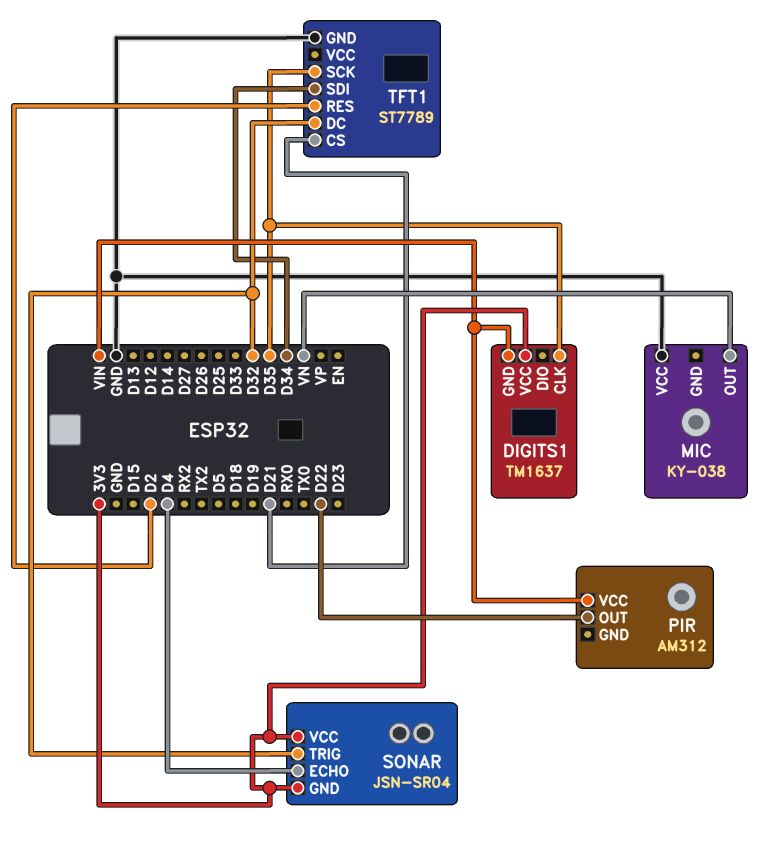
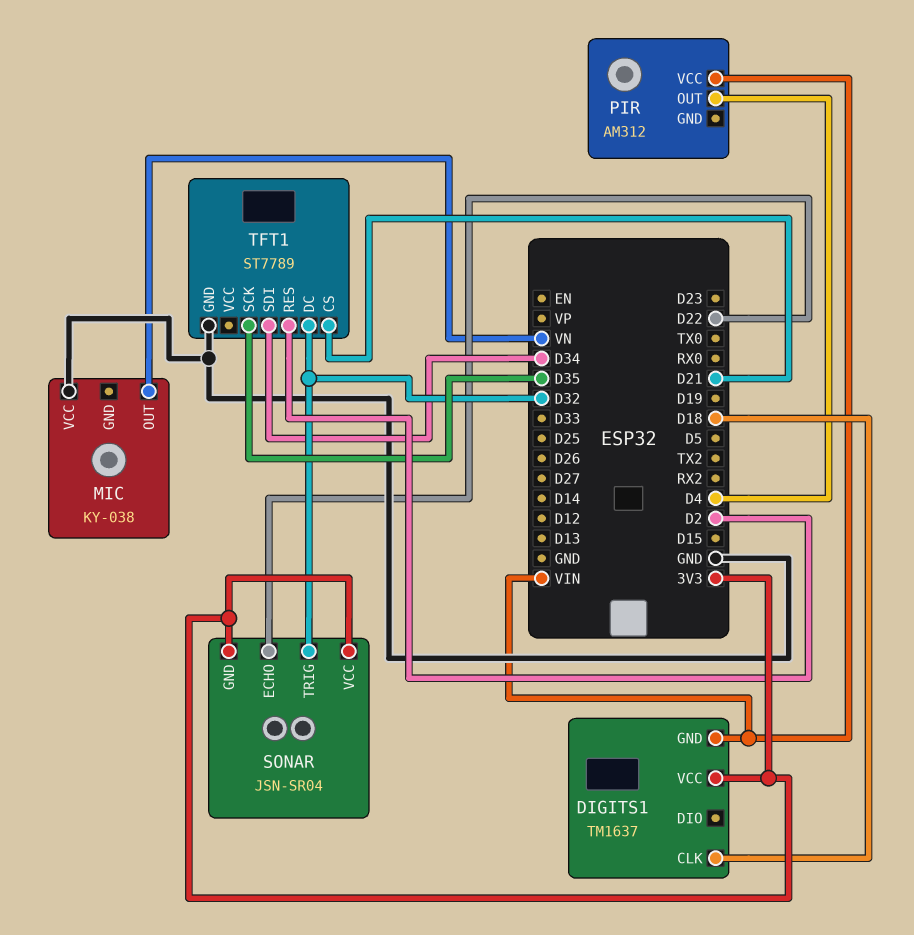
DIGITS1 pin CLK: D35 -> D18
PIR pin OUT: D22 -> D4
SONAR pin ECHO: D4 -> D22

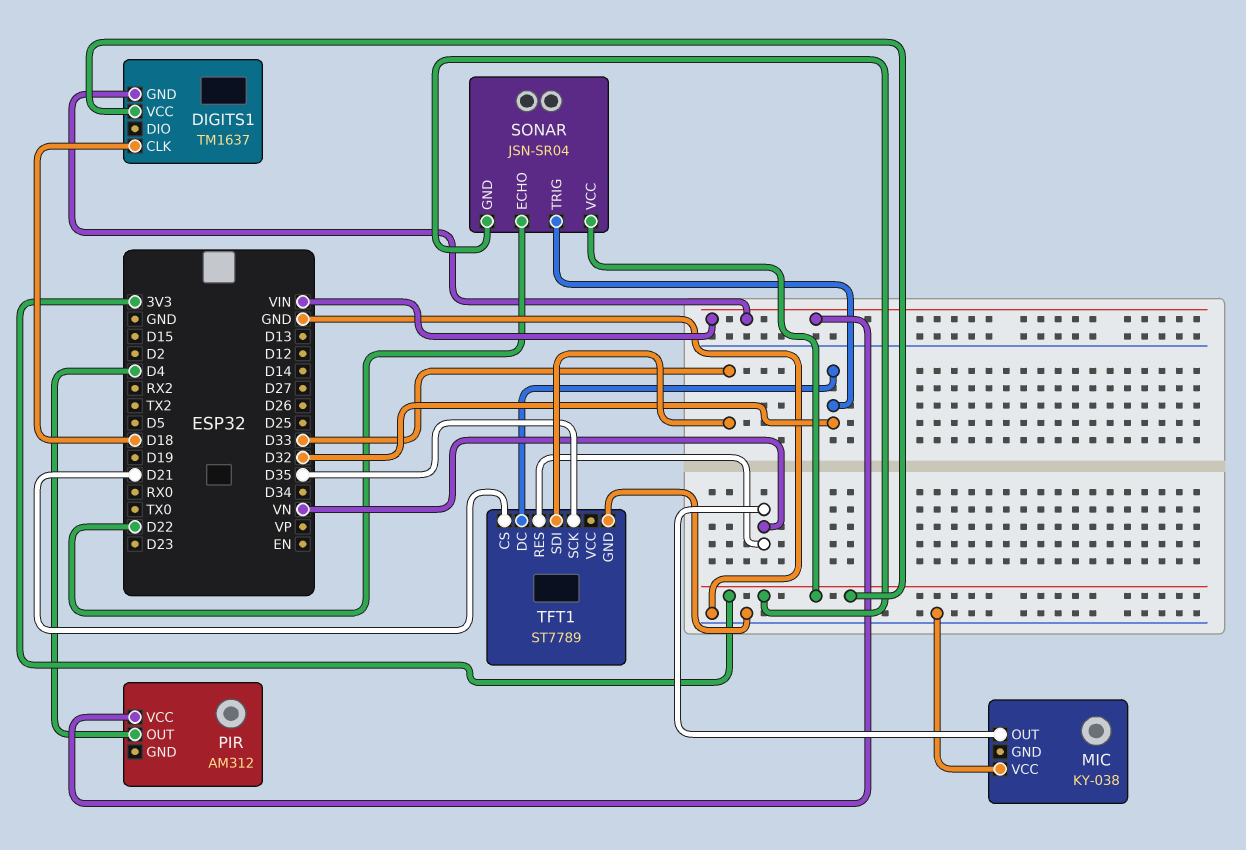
TFT1 pin RES: D2 -> VN
TFT1 pin SDI: D34 -> D33

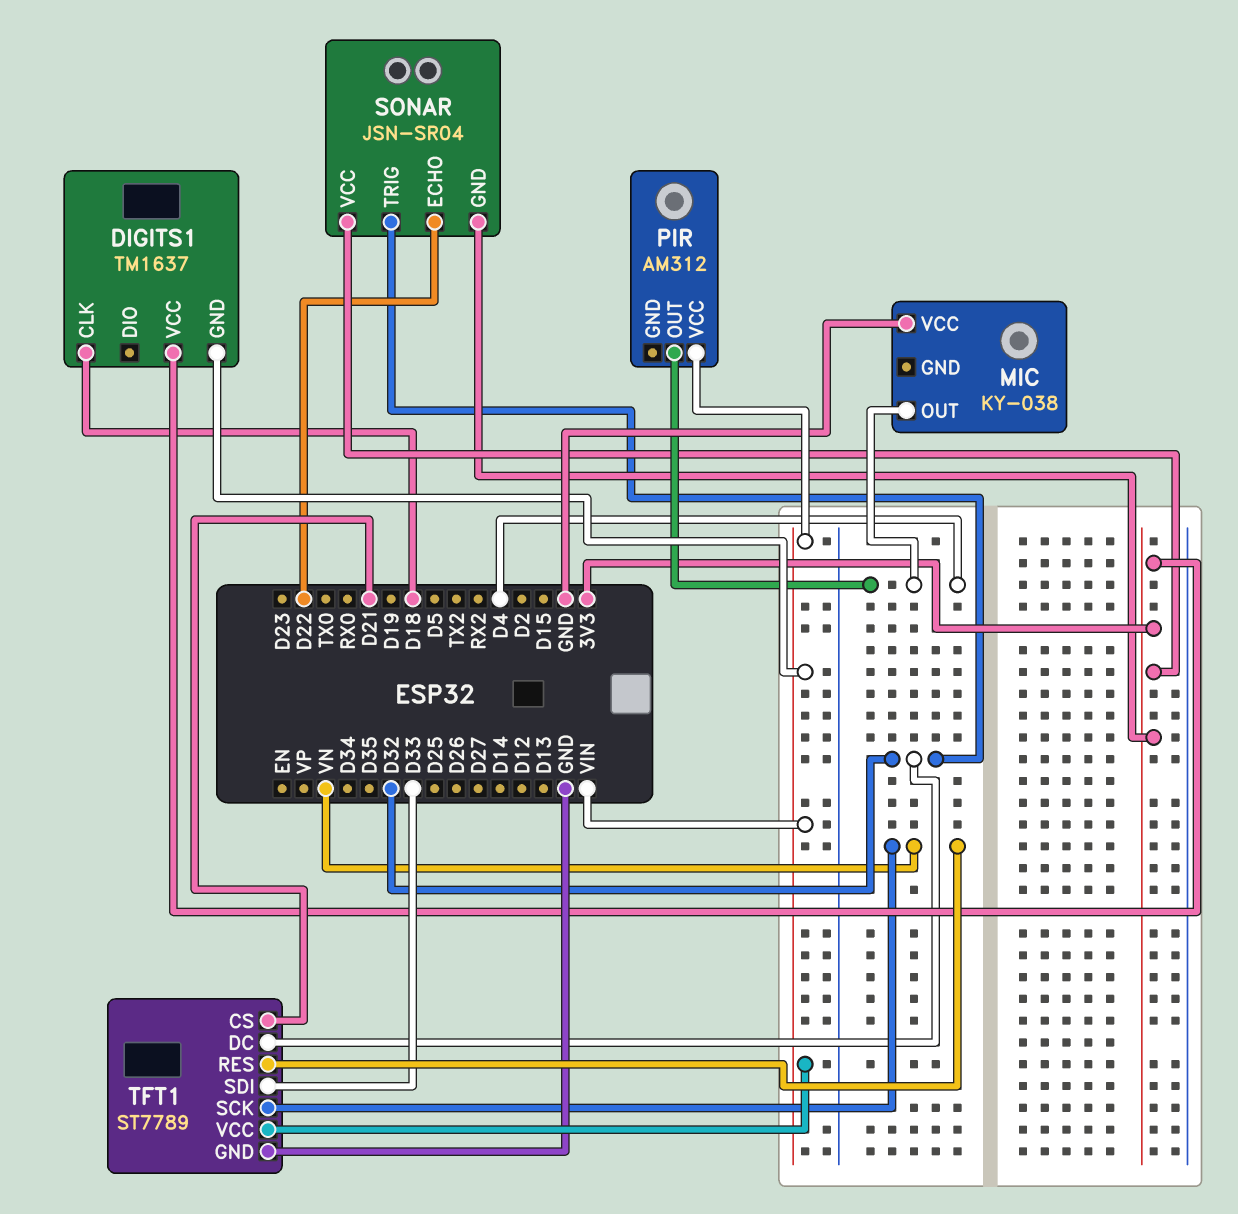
MIC pin OUT: VN -> D4
TFT1 pin SCK: D35 -> VN
TFT1 pin VCC: none -> VIN

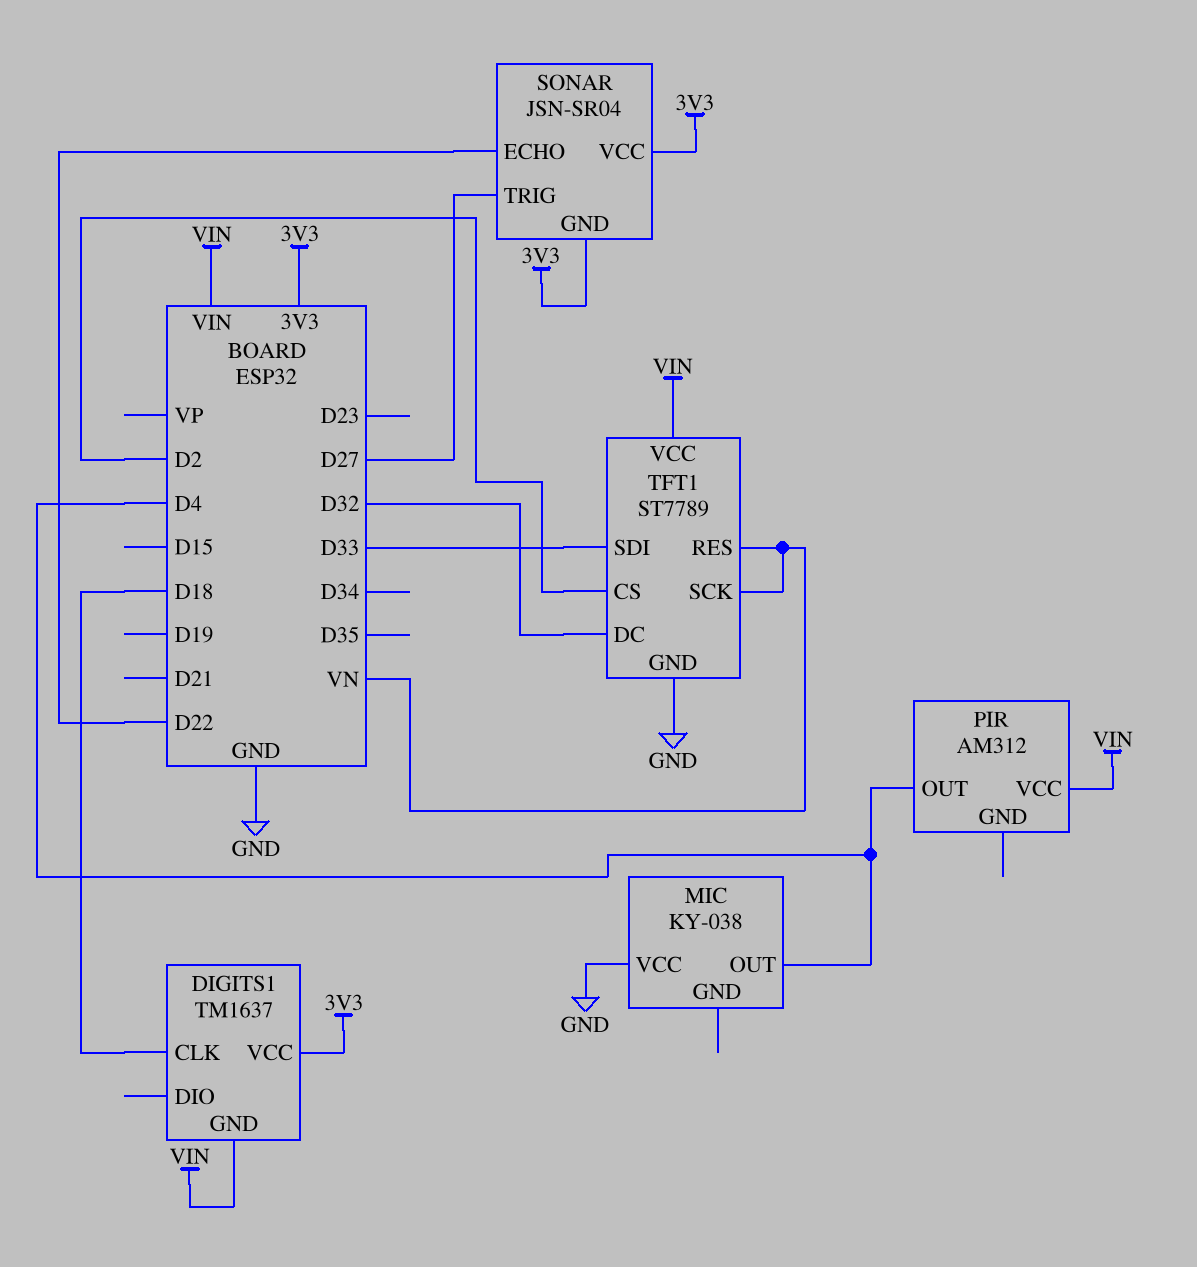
SONAR pin TRIG: D32 -> D27
TFT1 pin CS: D21 -> D2

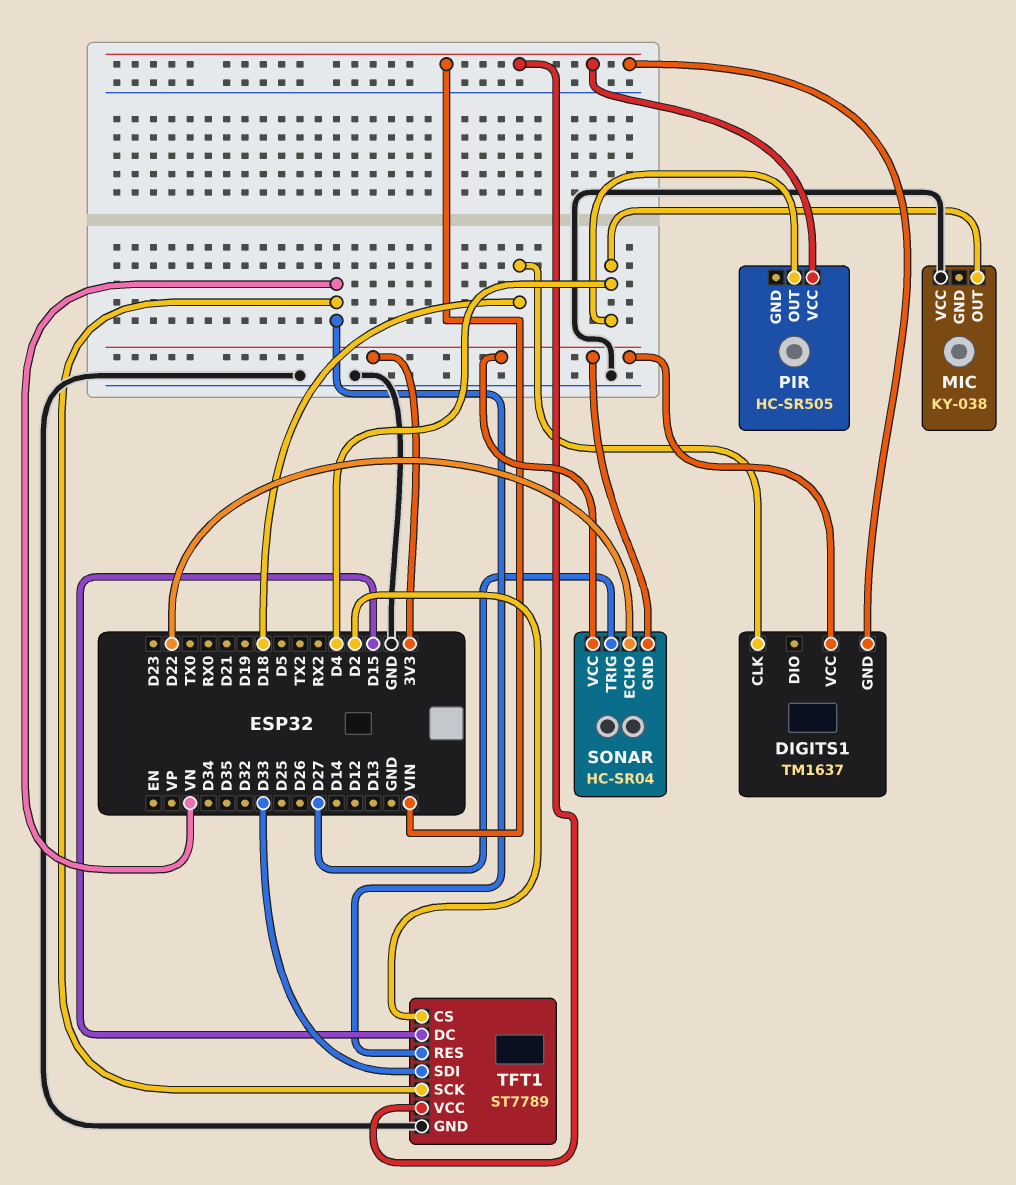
PIR: AM312 -> HC-SR505
SONAR: JSN-SR04 -> HC-SR04
TFT1 pin DC: D32 -> D15

